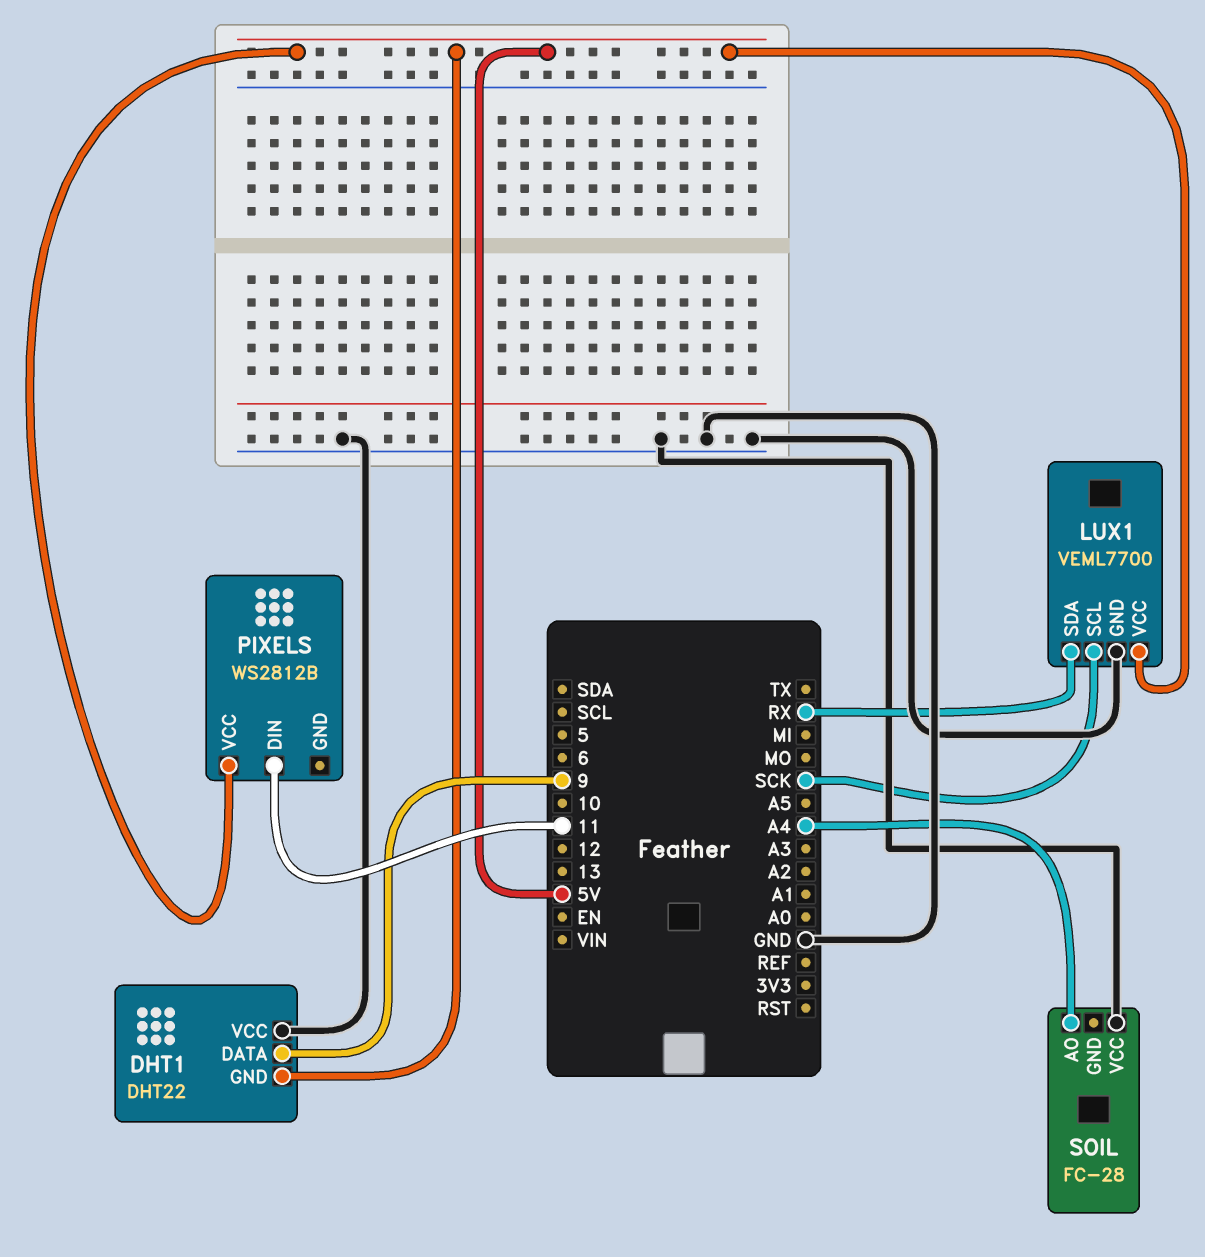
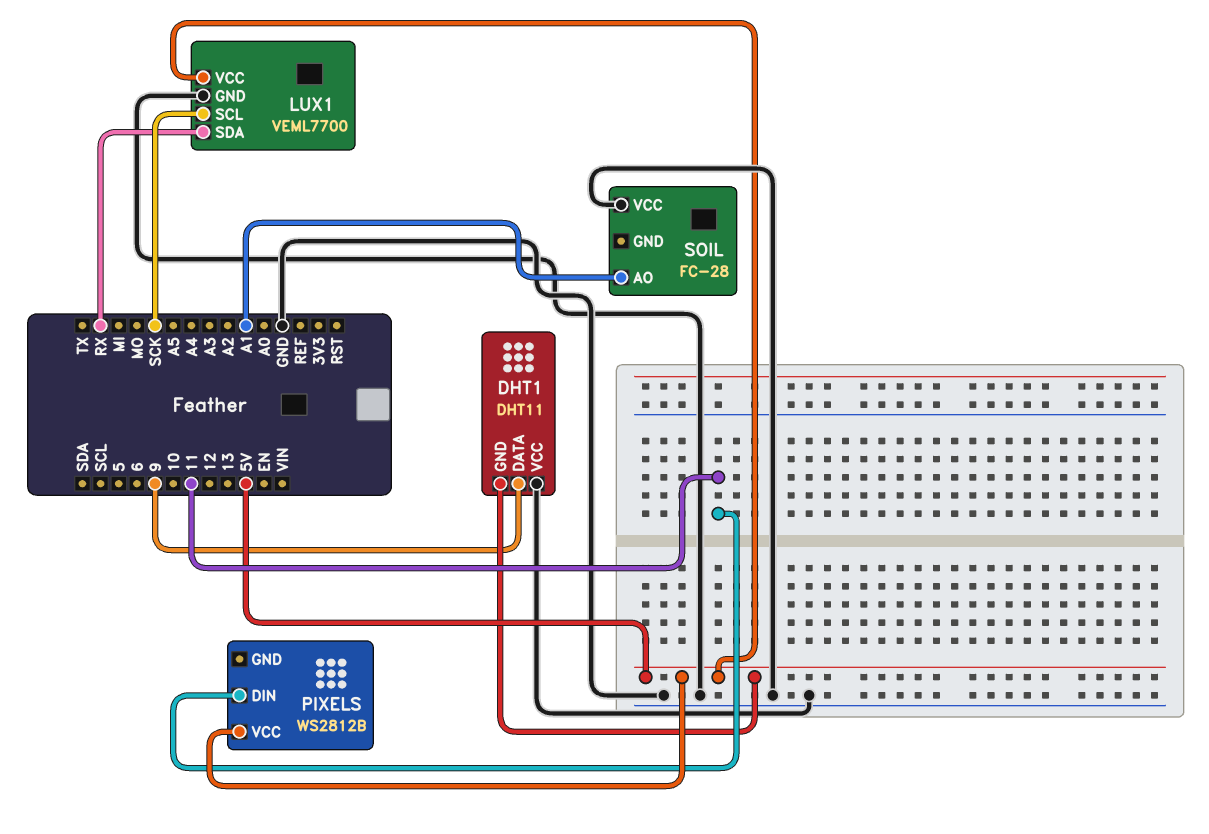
DHT1: DHT22 -> DHT11
SOIL pin AO: A4 -> A1

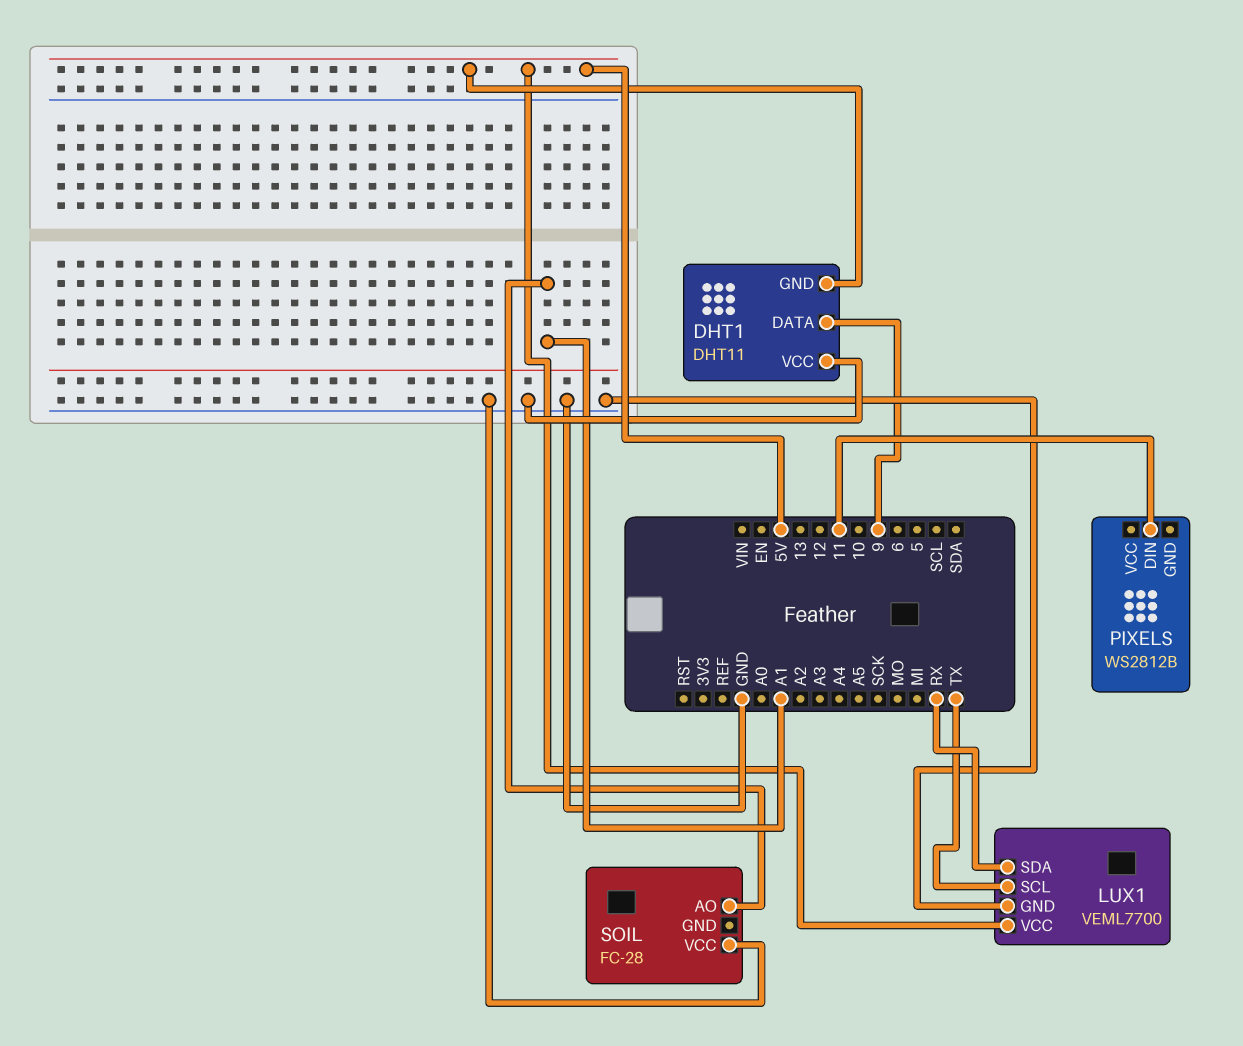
LUX1 pin SCL: SCK -> TX
PIXELS pin VCC: 5V -> none

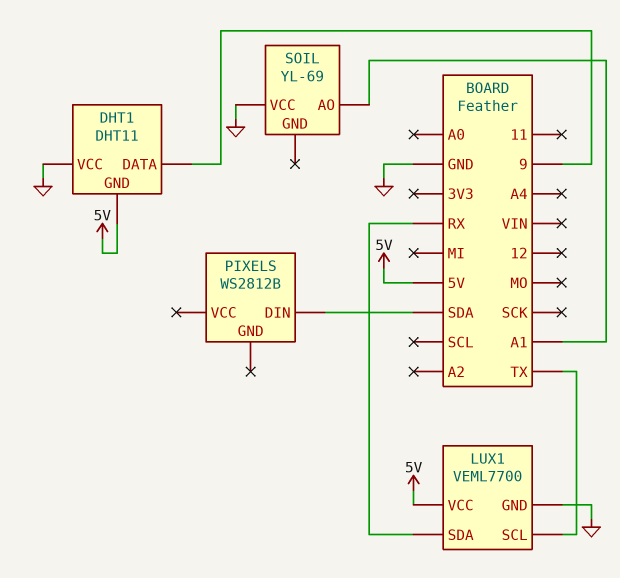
PIXELS pin DIN: 11 -> SDA
SOIL: FC-28 -> YL-69

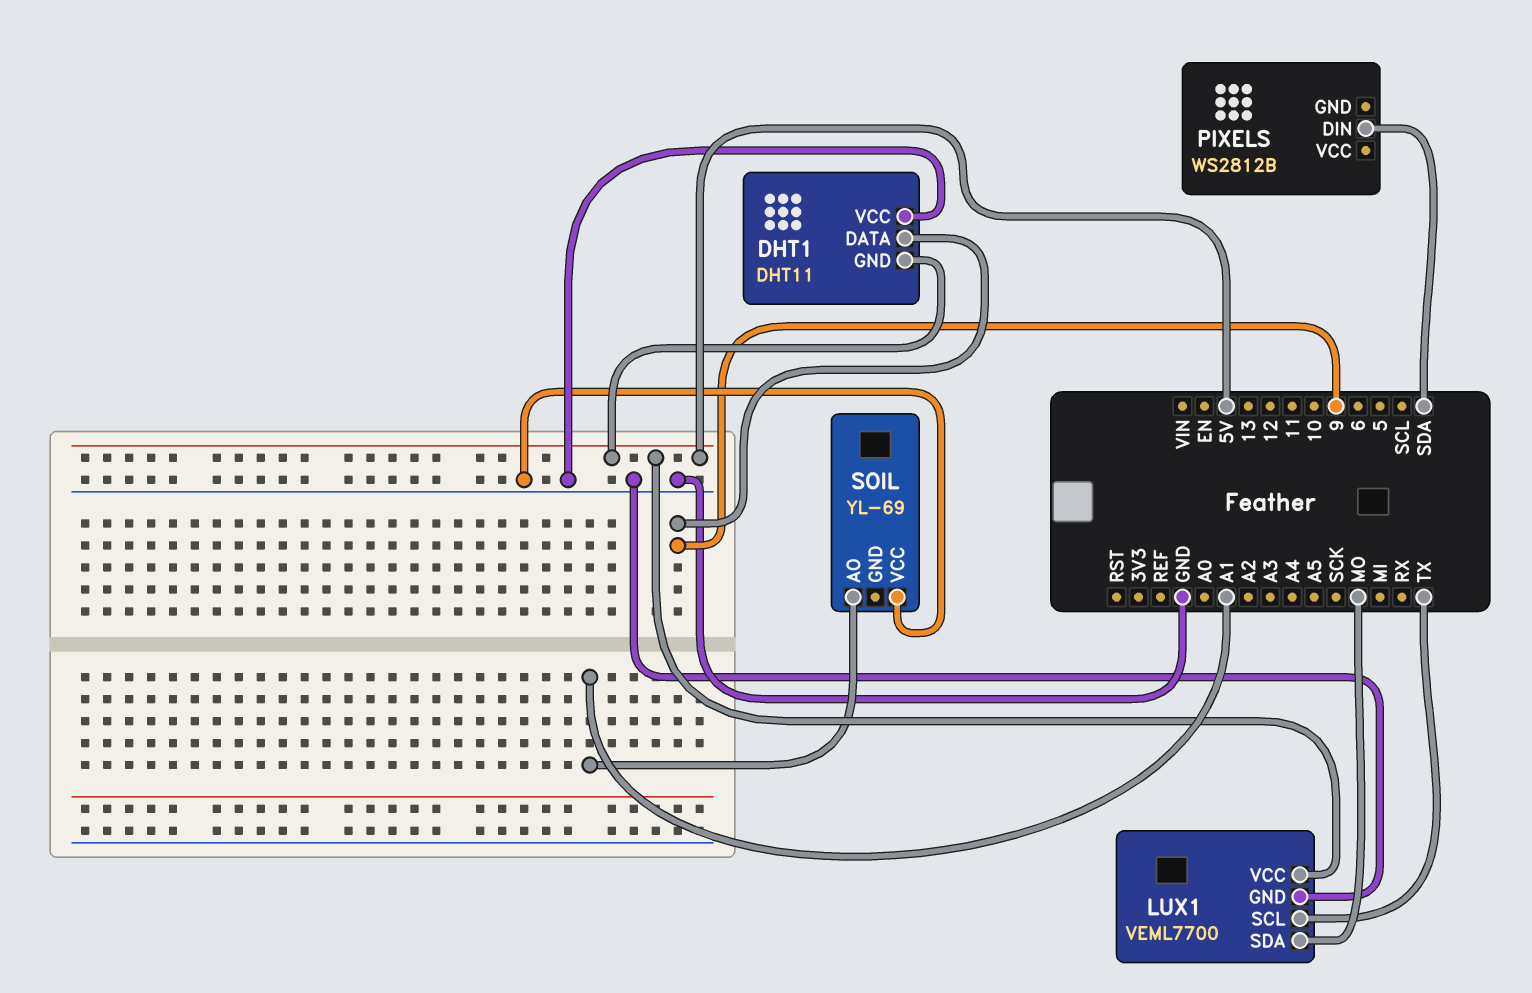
LUX1 pin SDA: RX -> MO

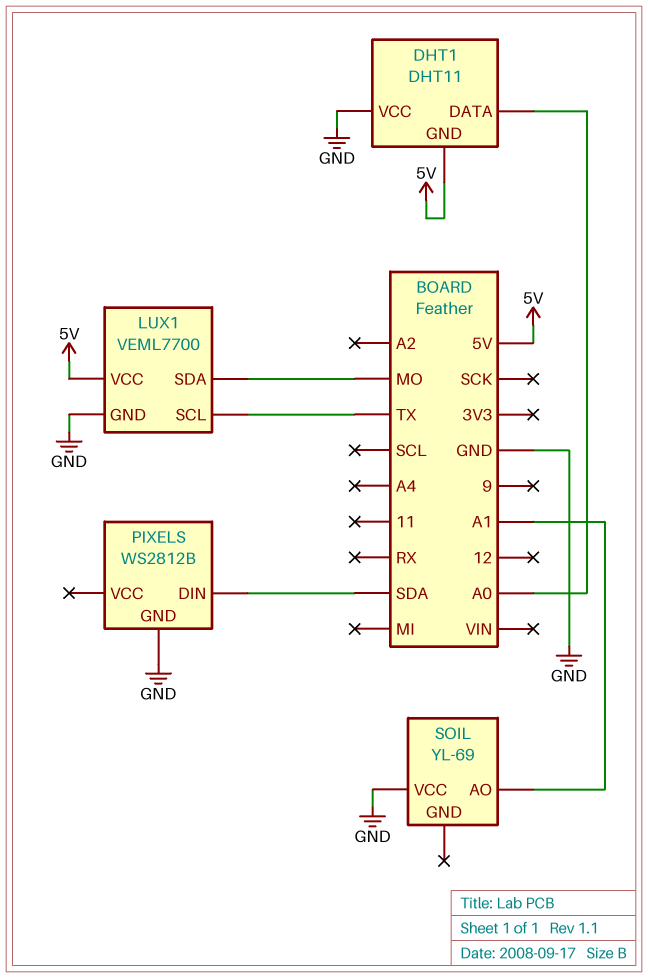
DHT1 pin DATA: 9 -> A0
PIXELS pin GND: none -> GND

